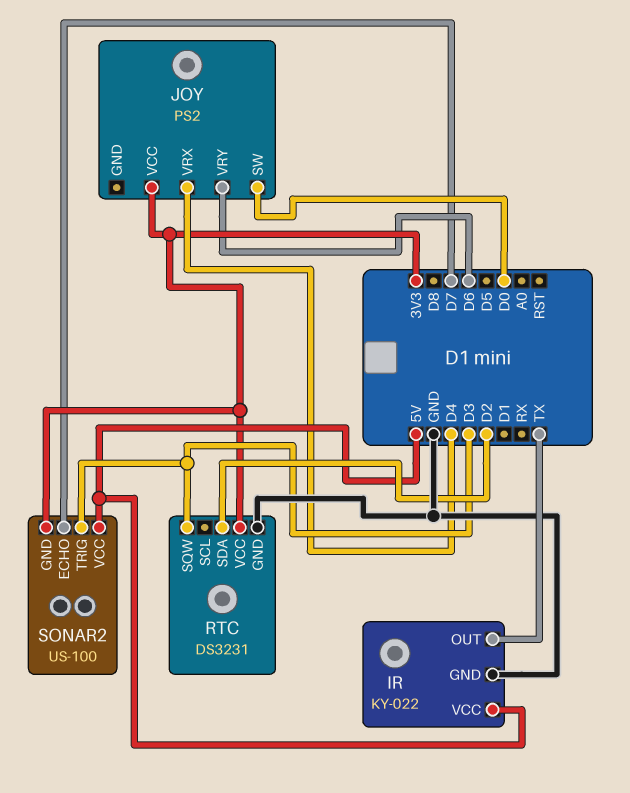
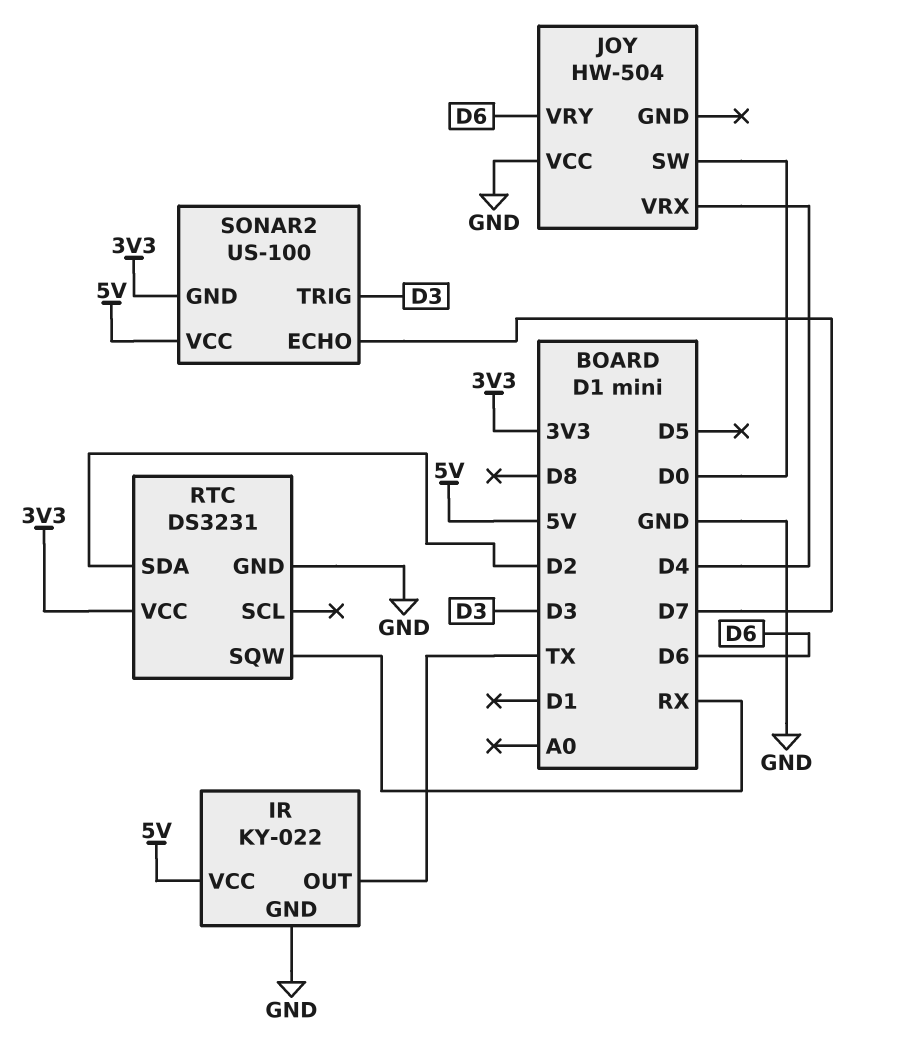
JOY: PS2 -> HW-504
JOY pin VCC: 3V3 -> GND
RTC pin SQW: D3 -> RX

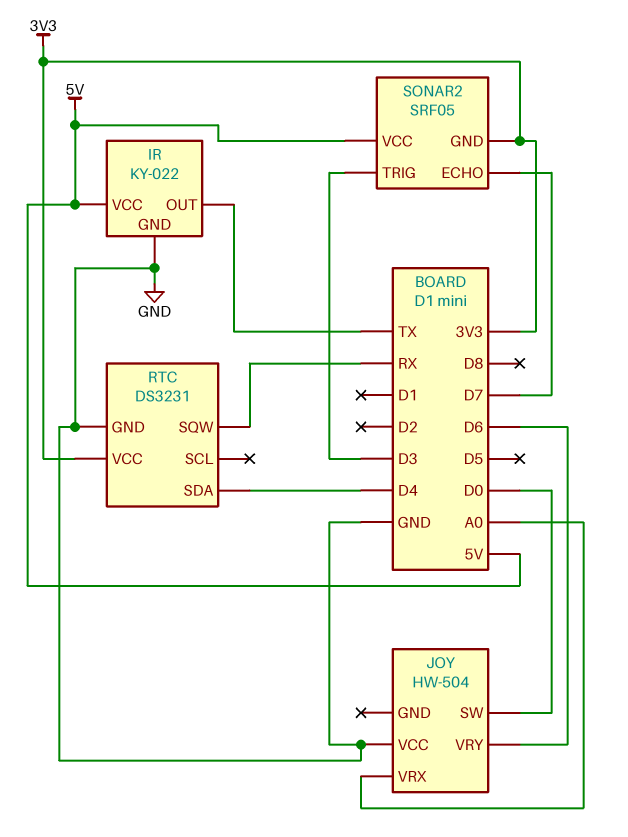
JOY pin VRX: D4 -> A0
RTC pin SDA: D2 -> D4
SONAR2: US-100 -> SRF05

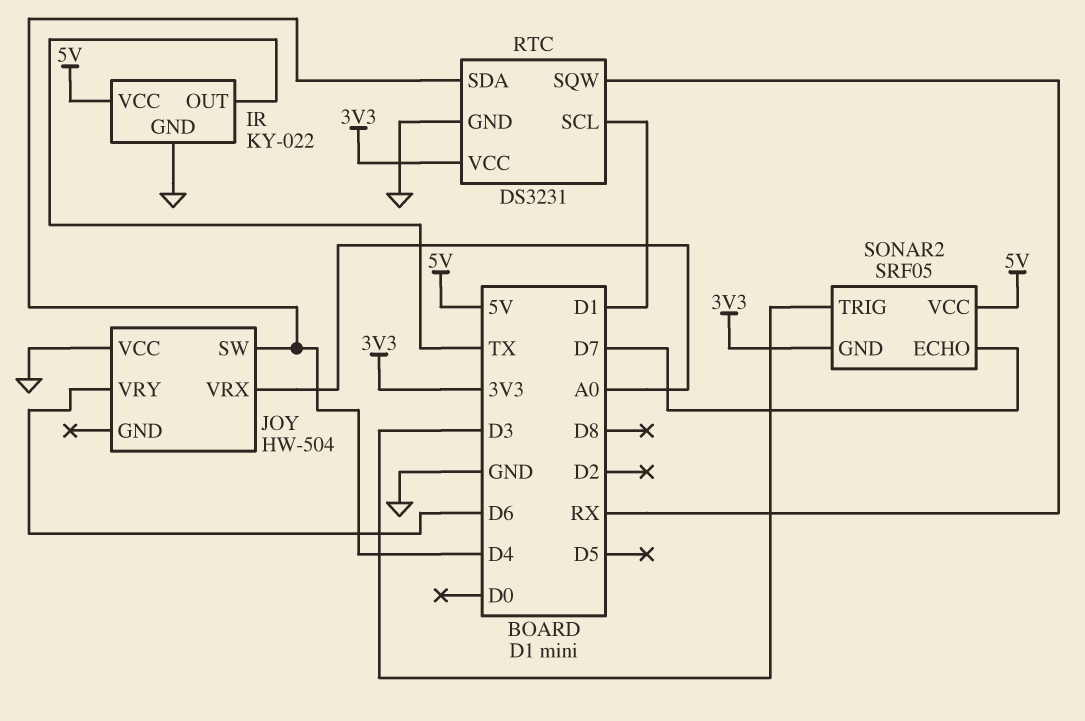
JOY pin SW: D0 -> D4
RTC pin SCL: none -> D1

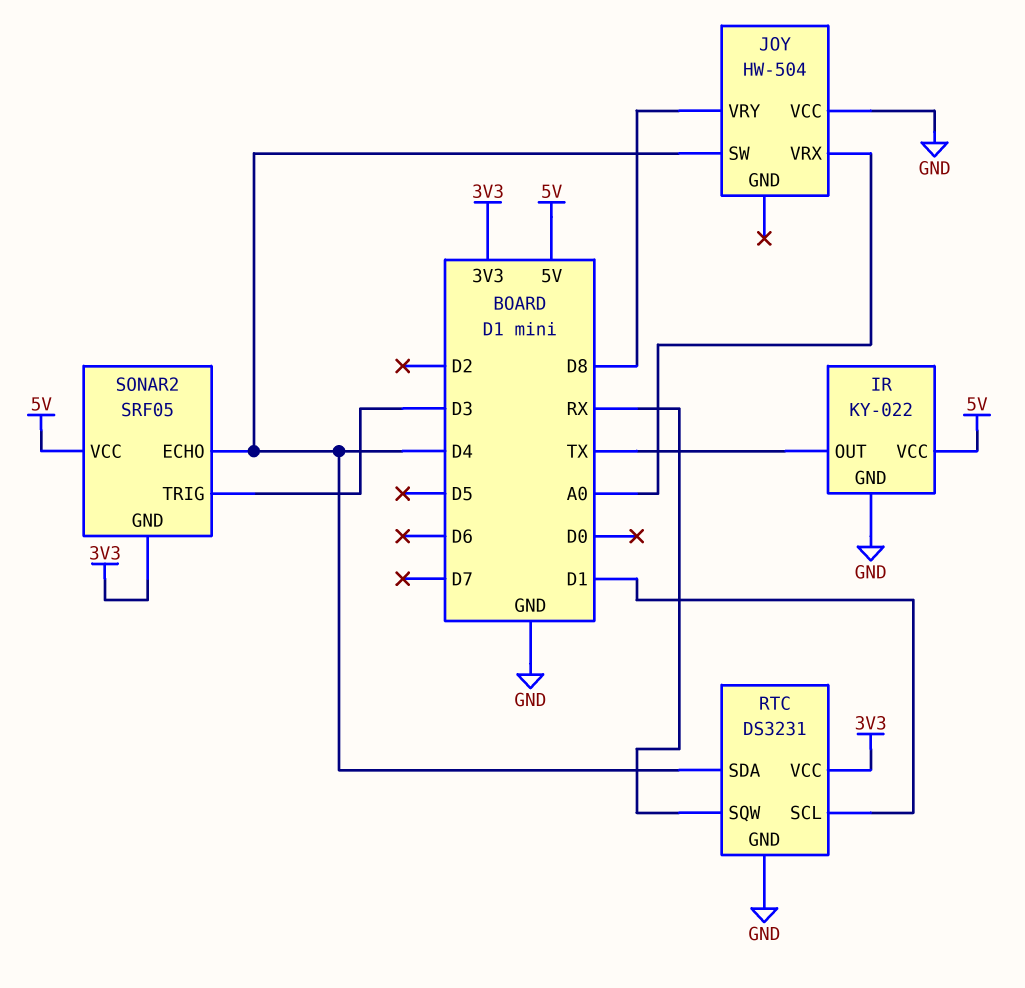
JOY pin VRY: D6 -> D8
SONAR2 pin ECHO: D7 -> D4

